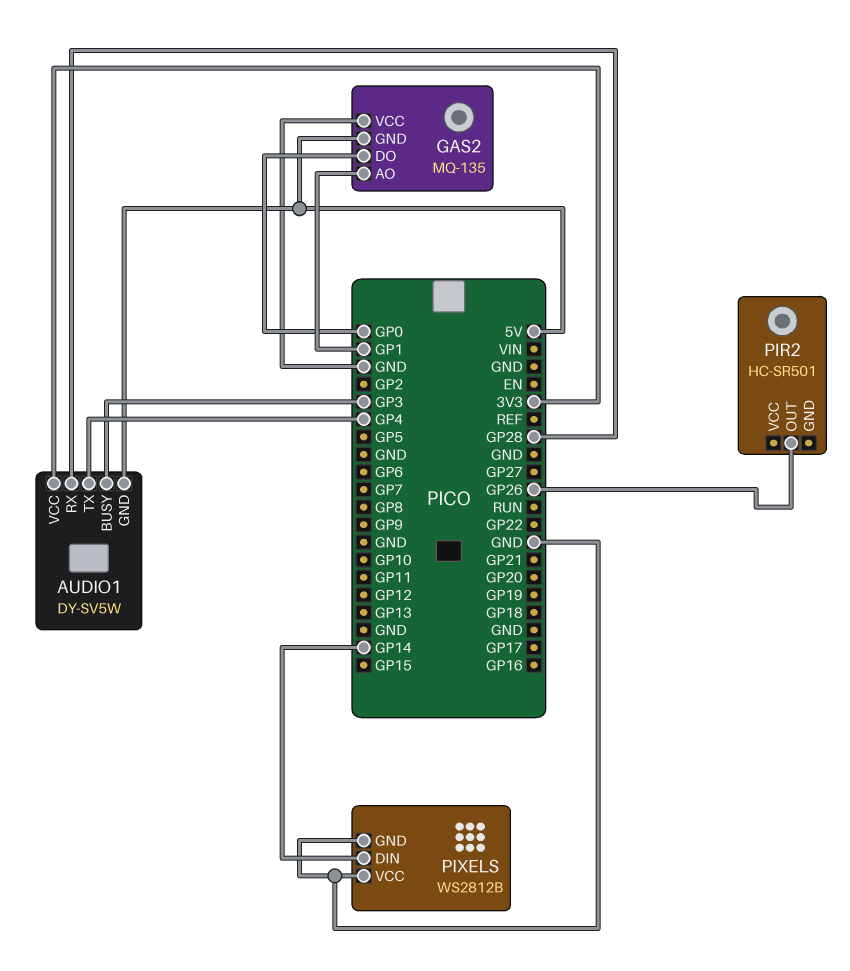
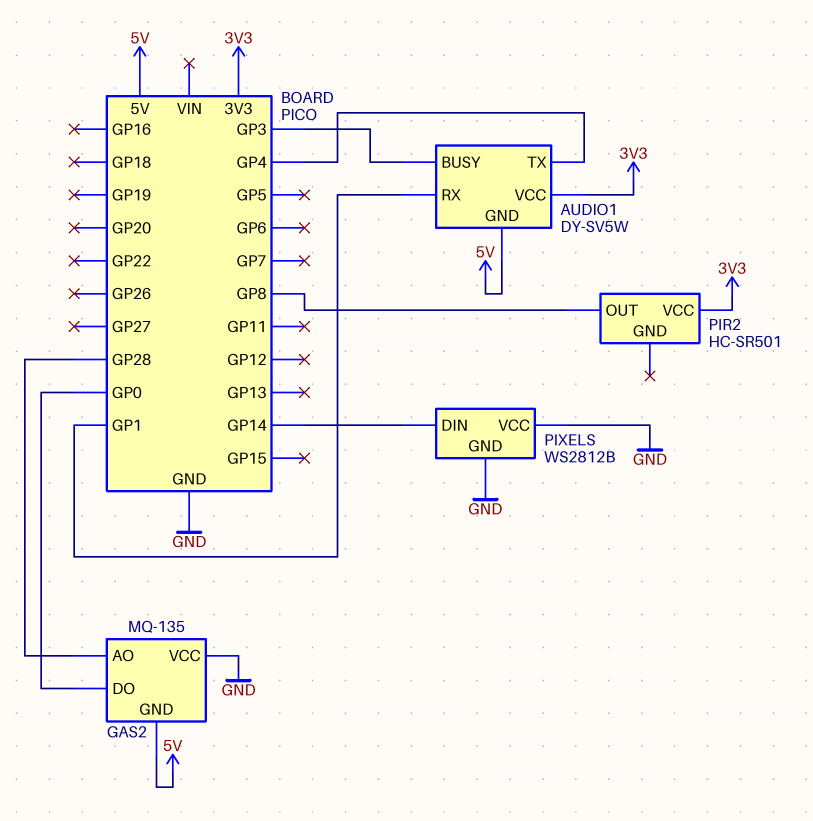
AUDIO1 pin RX: GP28 -> GP1
GAS2 pin AO: GP1 -> GP28
PIR2 pin OUT: GP26 -> GP8
PIR2 pin VCC: none -> 3V3

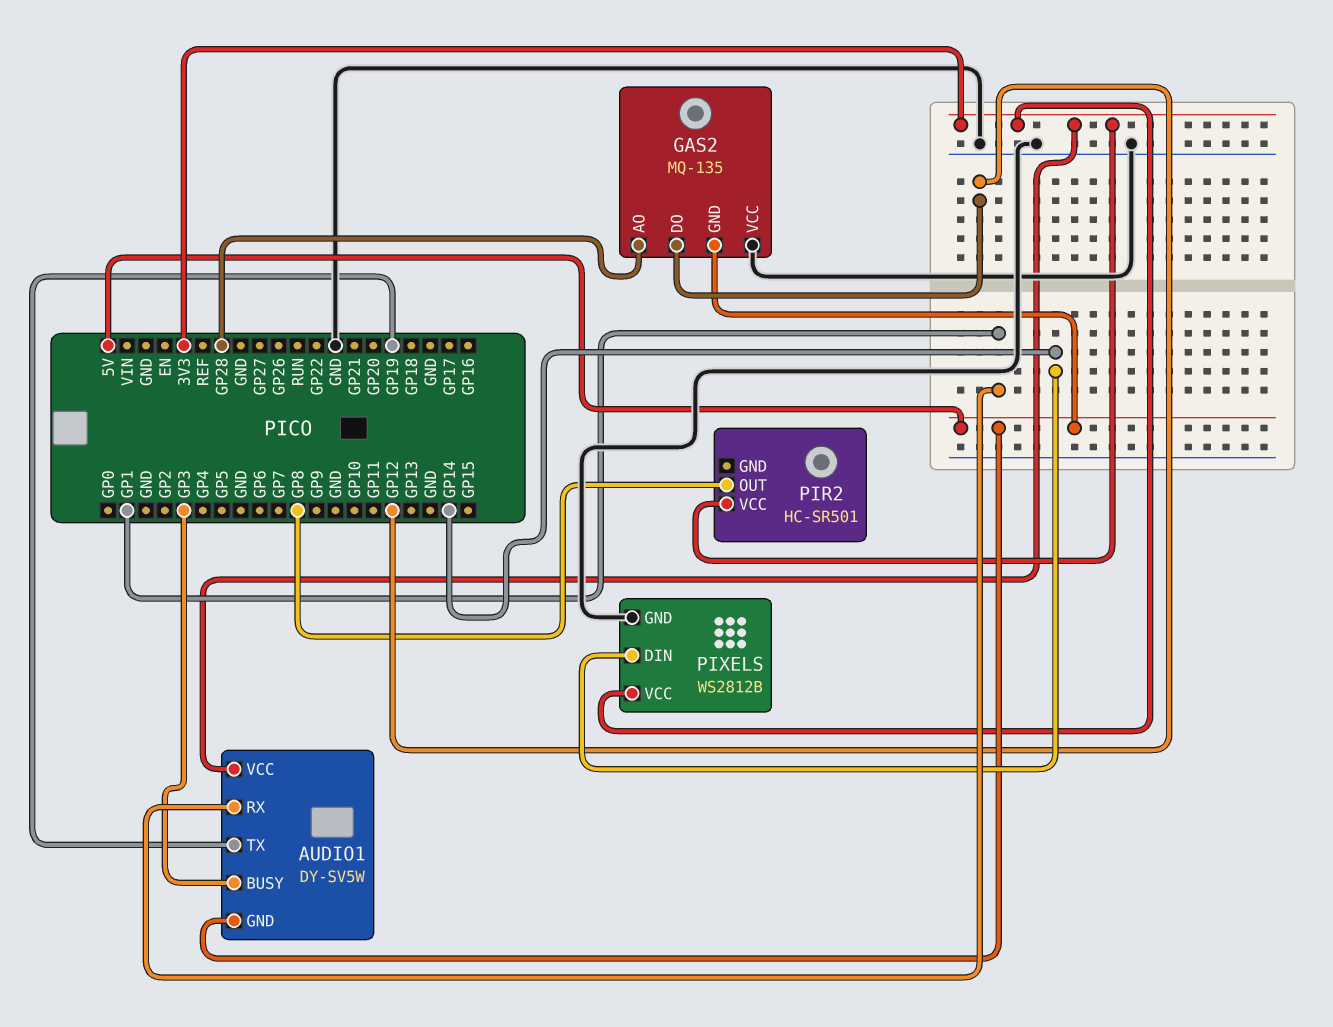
AUDIO1 pin TX: GP4 -> GP19
GAS2 pin DO: GP0 -> GP12
PIXELS pin VCC: GND -> 3V3

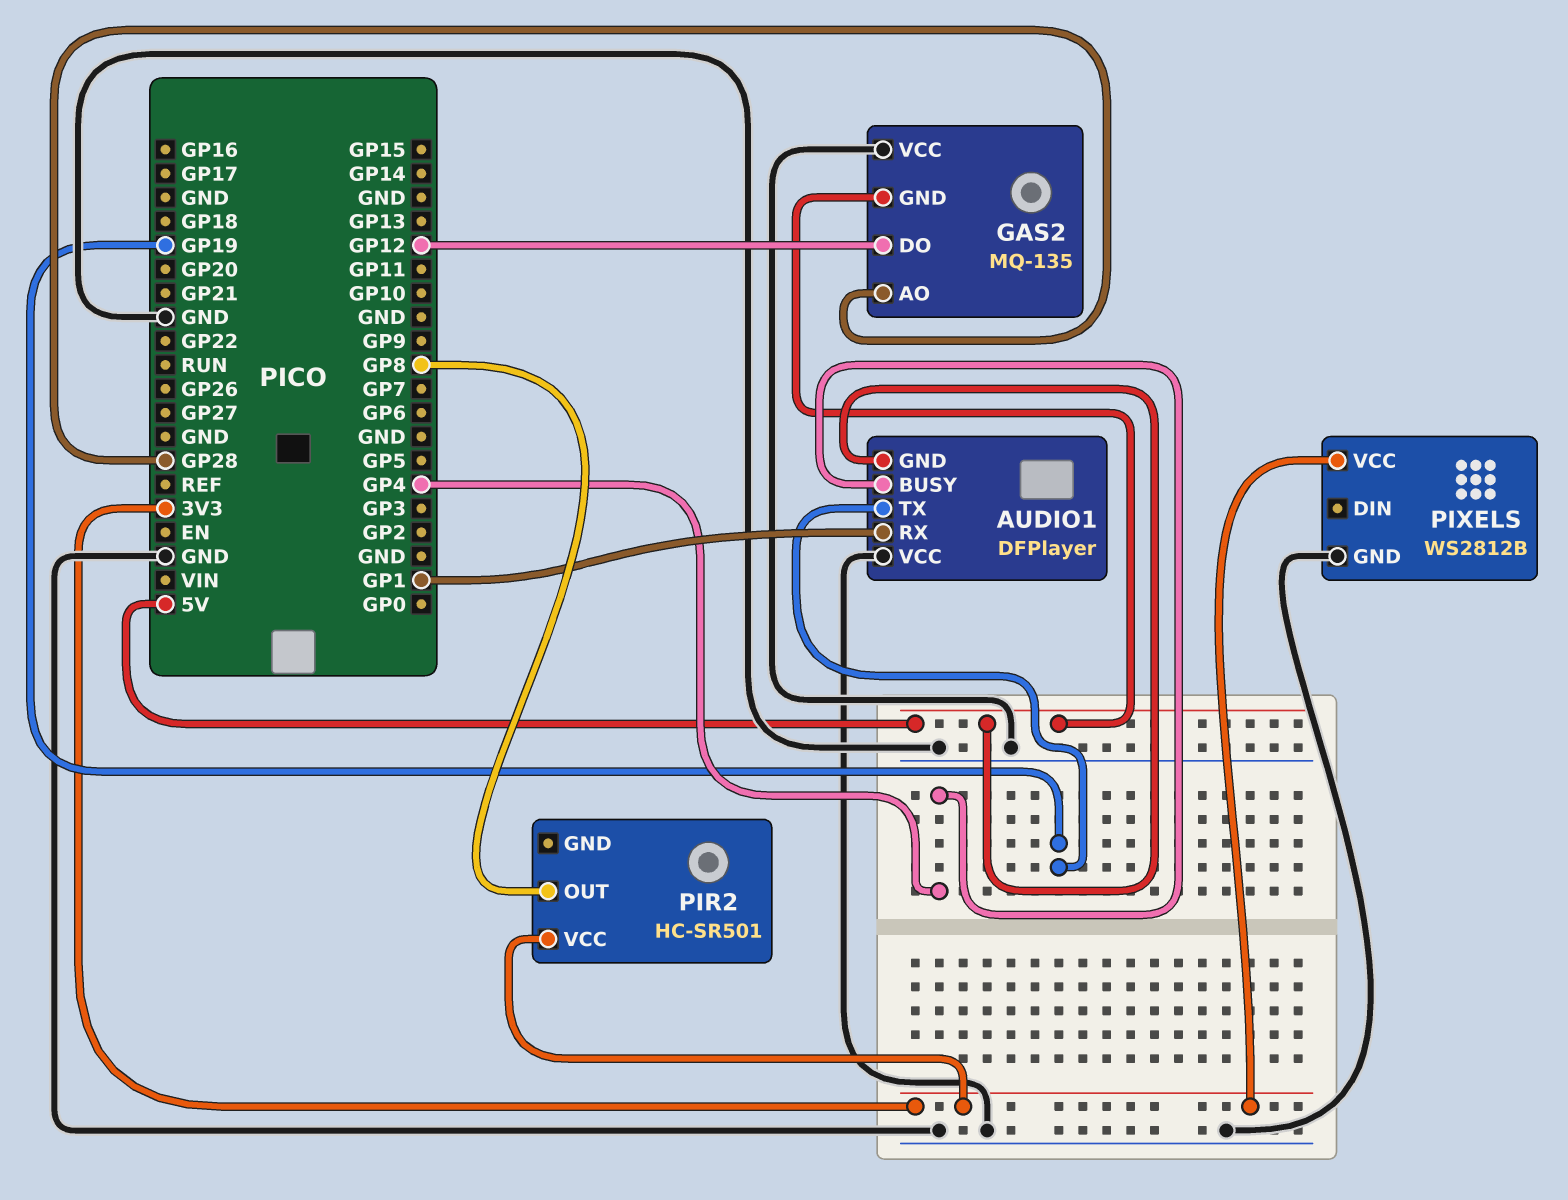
AUDIO1: DY-SV5W -> DFPlayer
AUDIO1 pin BUSY: GP3 -> GP4
AUDIO1 pin VCC: 3V3 -> GND
PIXELS pin DIN: GP14 -> none

